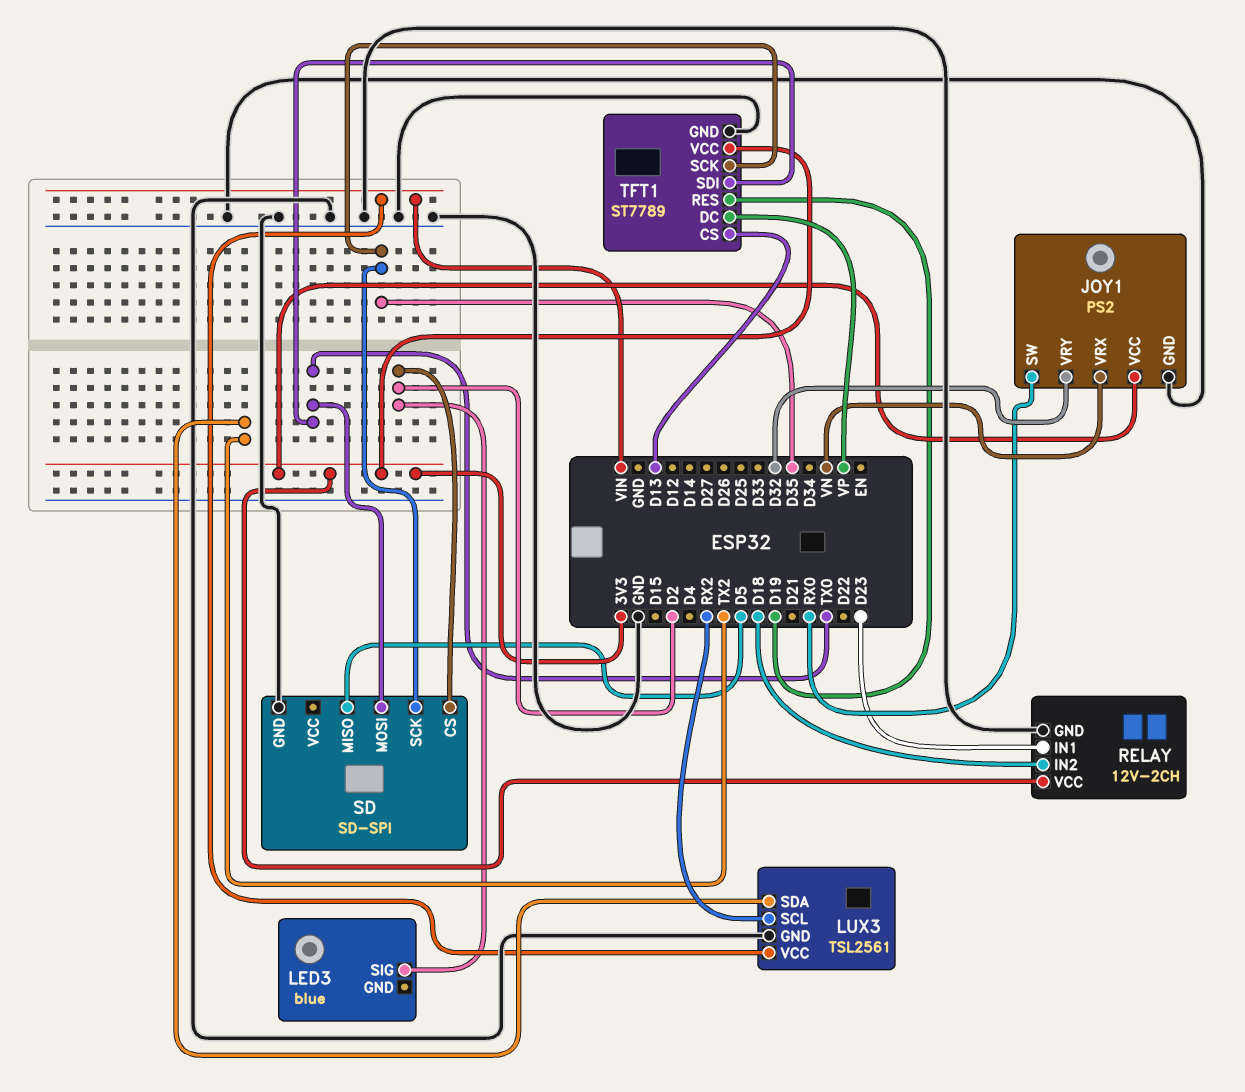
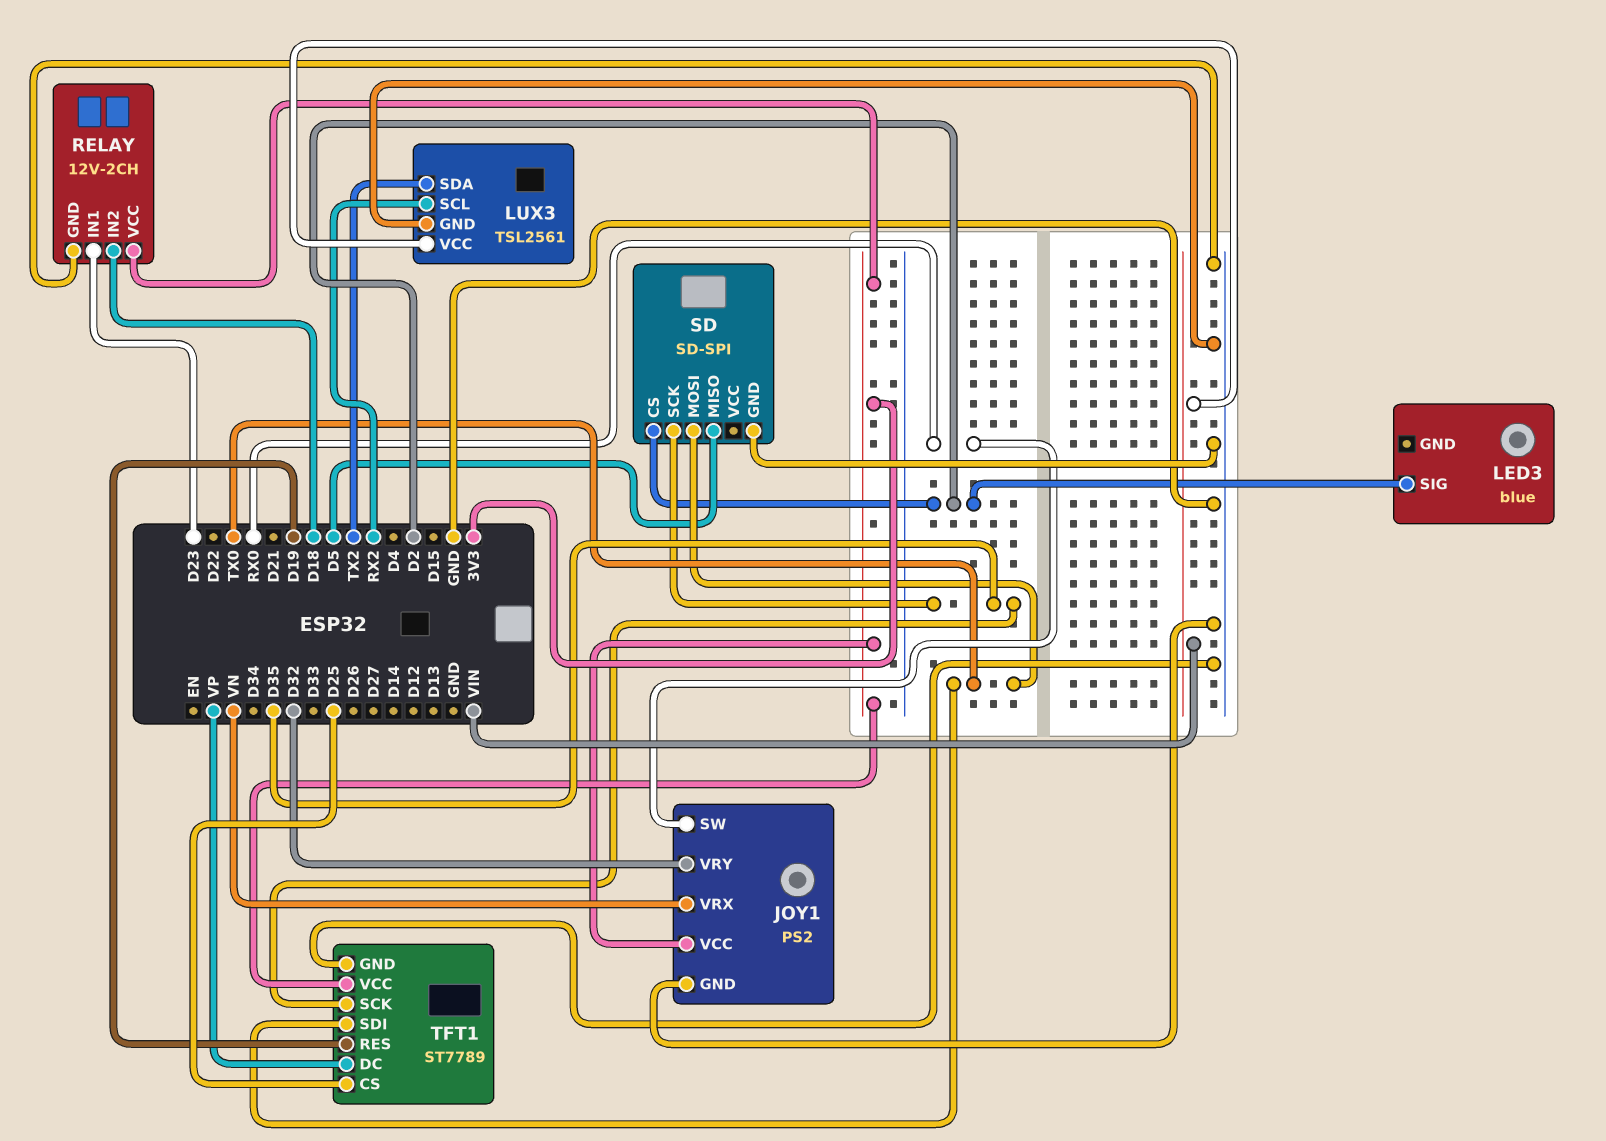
TFT1 pin CS: D13 -> D25

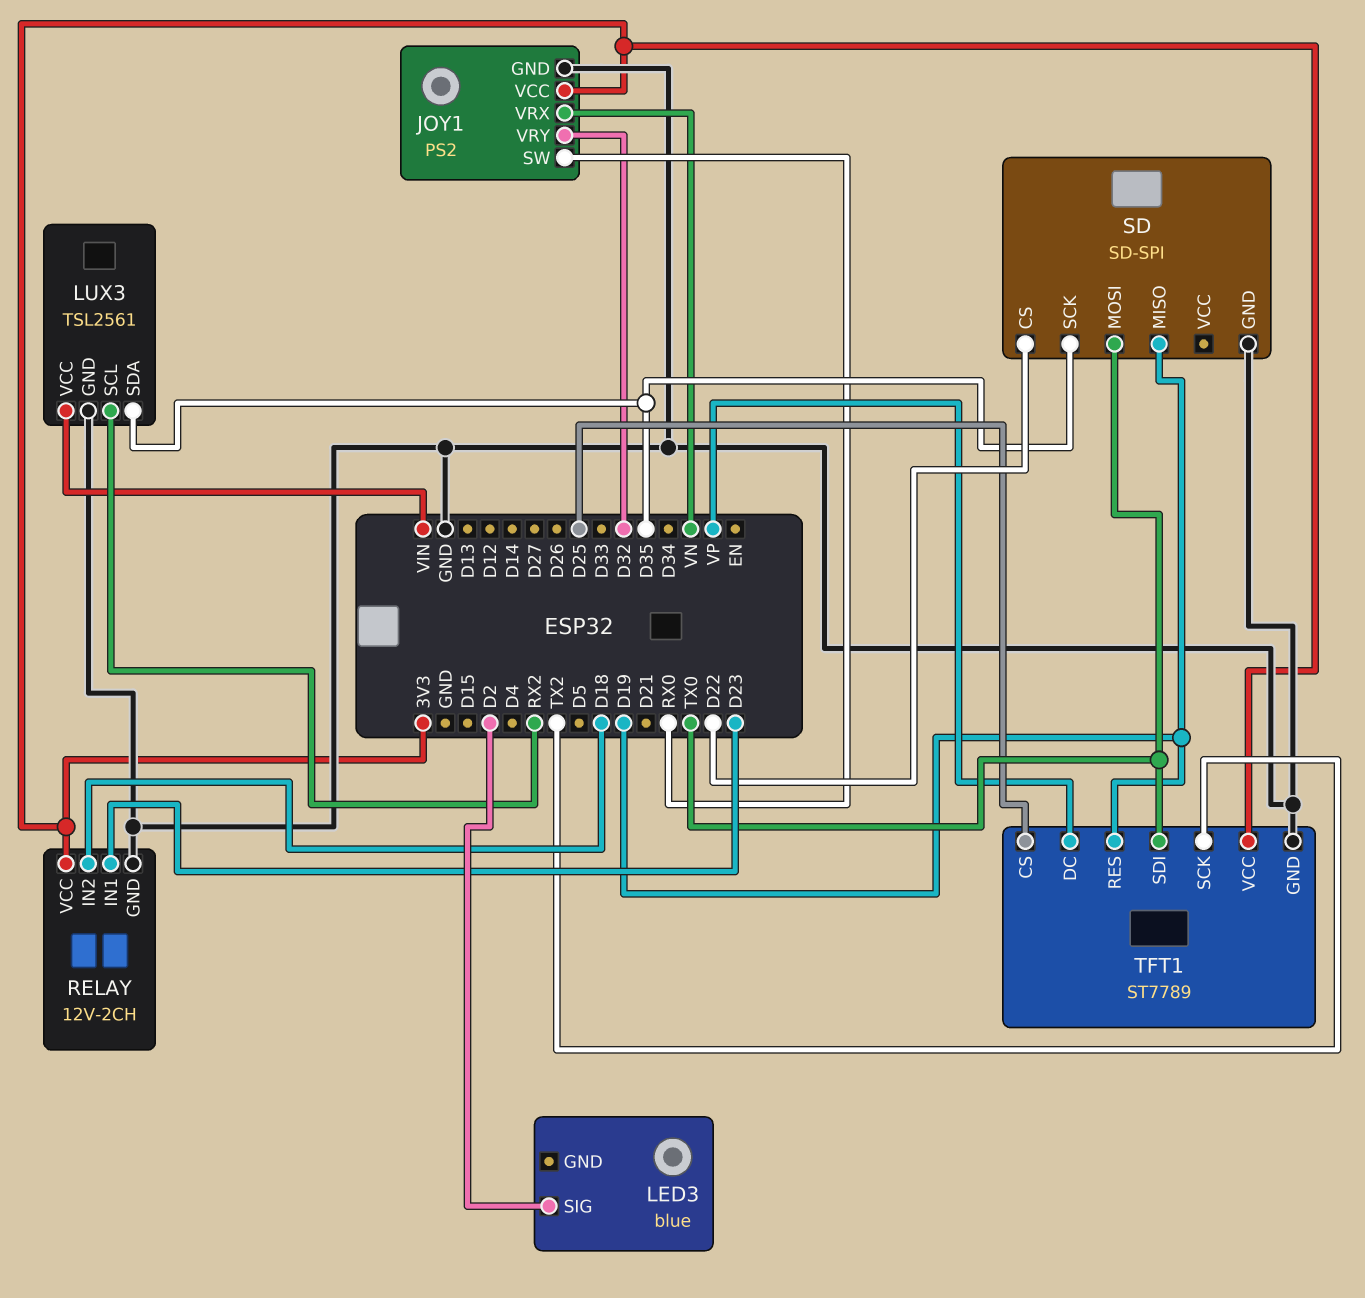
LUX3 pin SDA: TX2 -> D35
SD pin CS: D2 -> D22
SD pin MISO: D5 -> D19
TFT1 pin SCK: D35 -> TX2

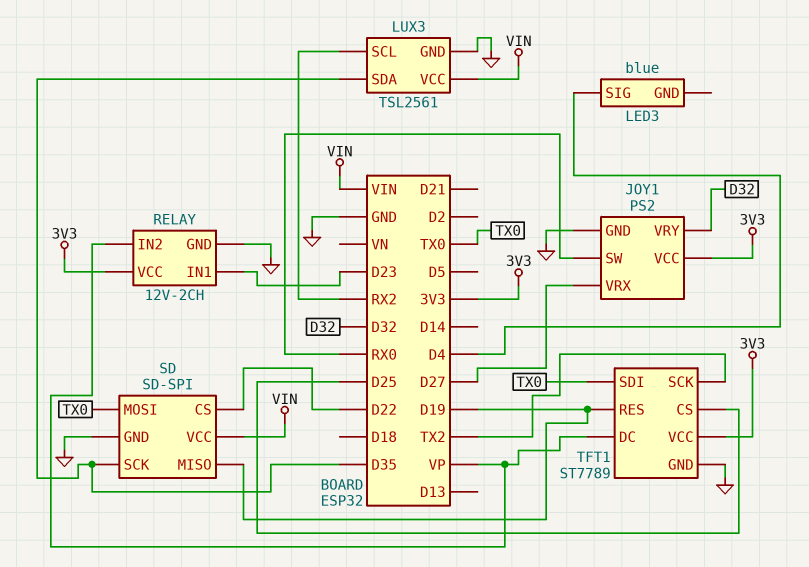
JOY1 pin VRX: VN -> D27
LED3 pin SIG: D2 -> D4
RELAY pin IN2: D18 -> VP
SD pin VCC: none -> VIN

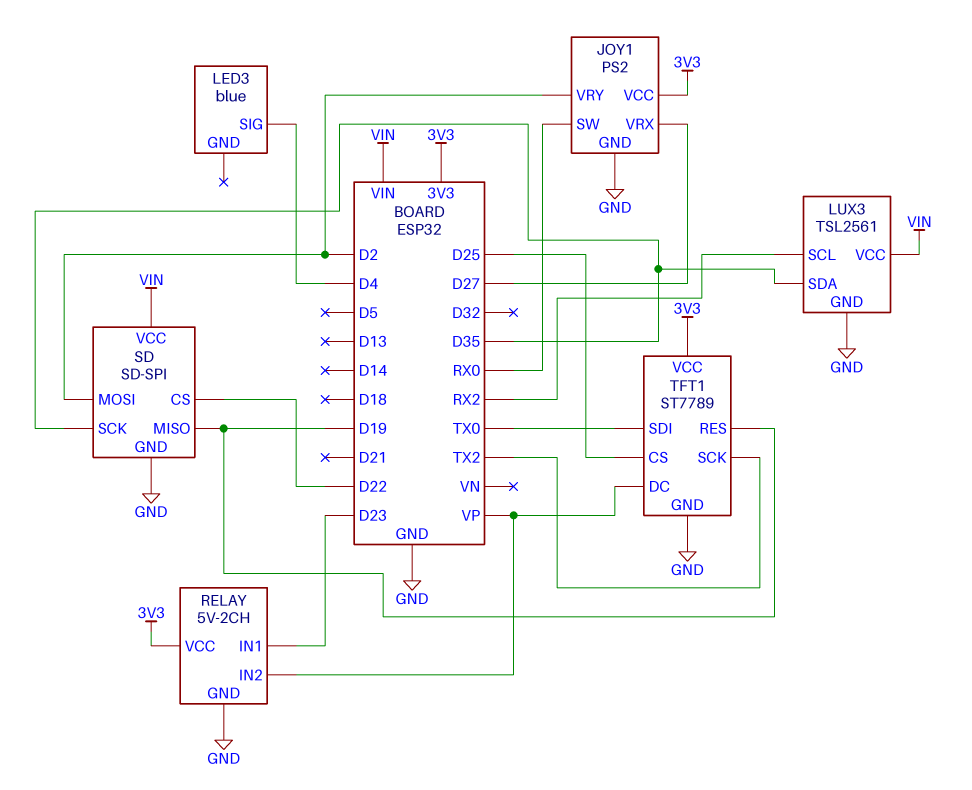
JOY1 pin VRY: D32 -> D2
RELAY: 12V-2CH -> 5V-2CH
SD pin MOSI: TX0 -> D2

